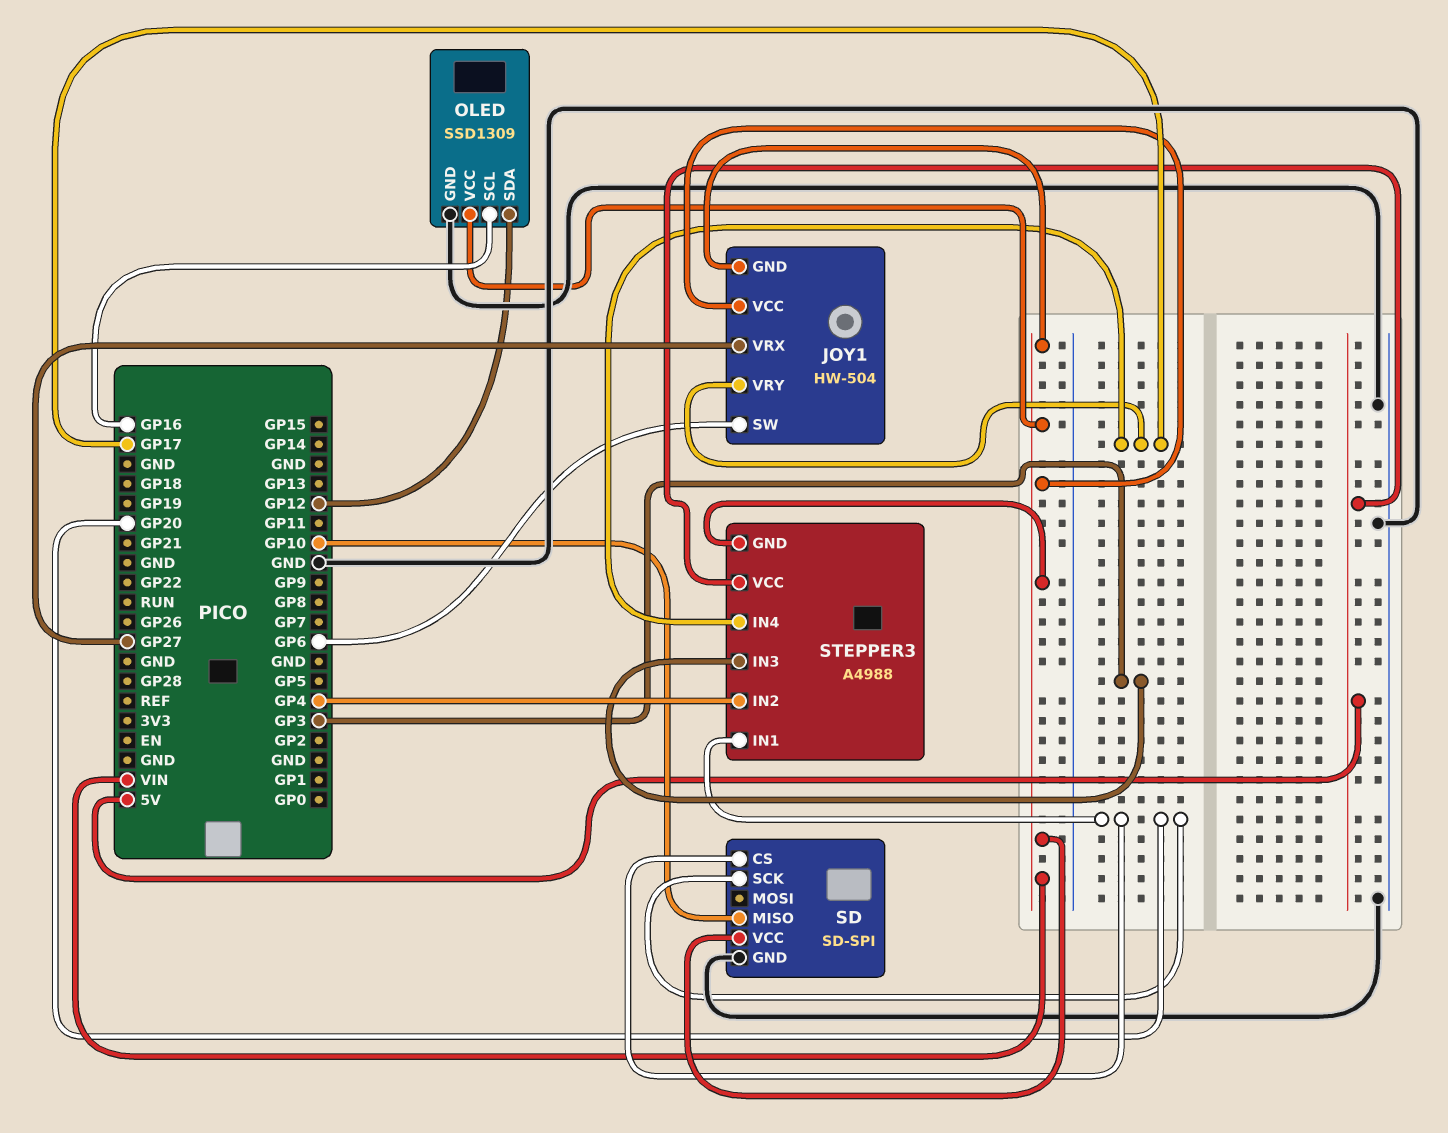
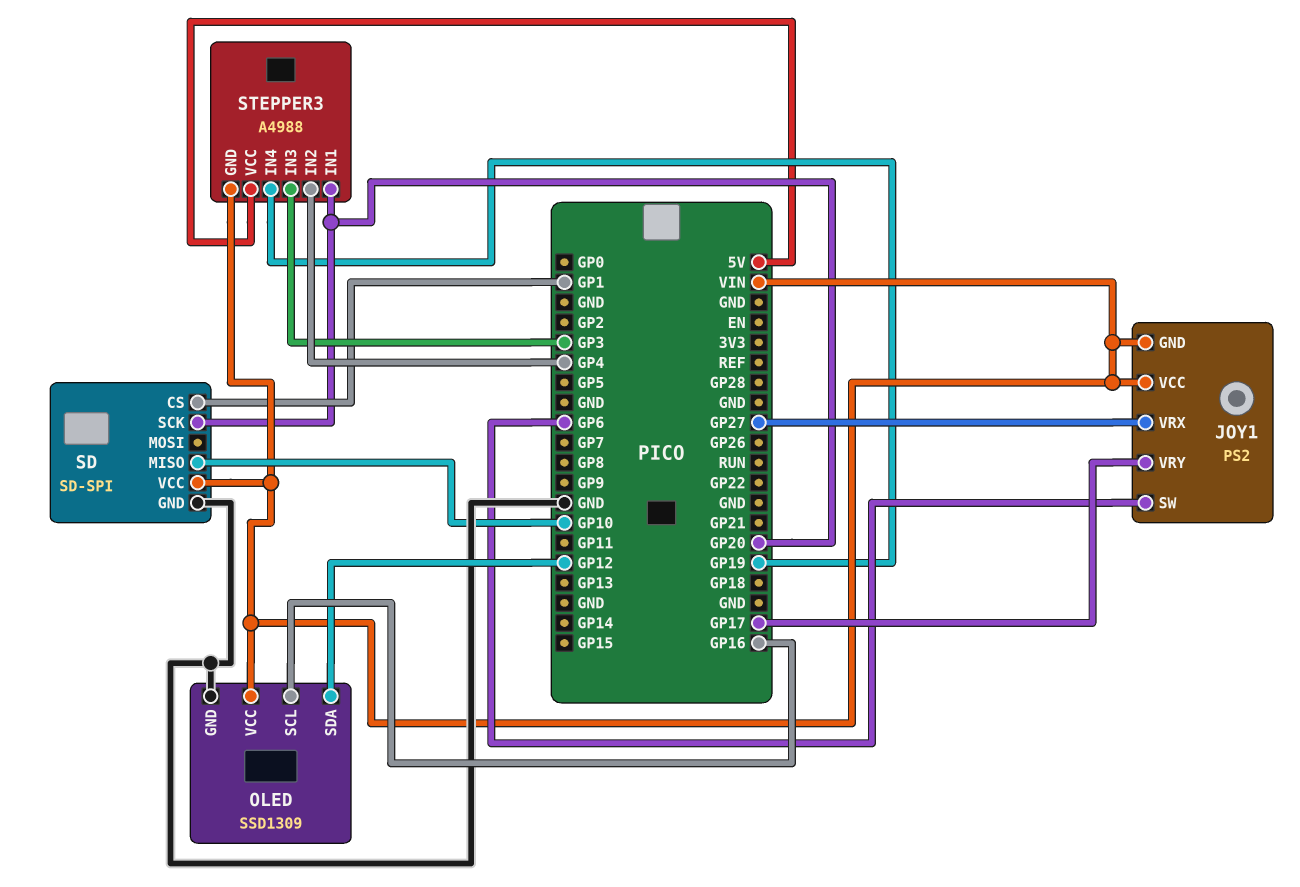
JOY1: HW-504 -> PS2
SD pin CS: GP20 -> GP1
STEPPER3 pin IN4: GP17 -> GP19

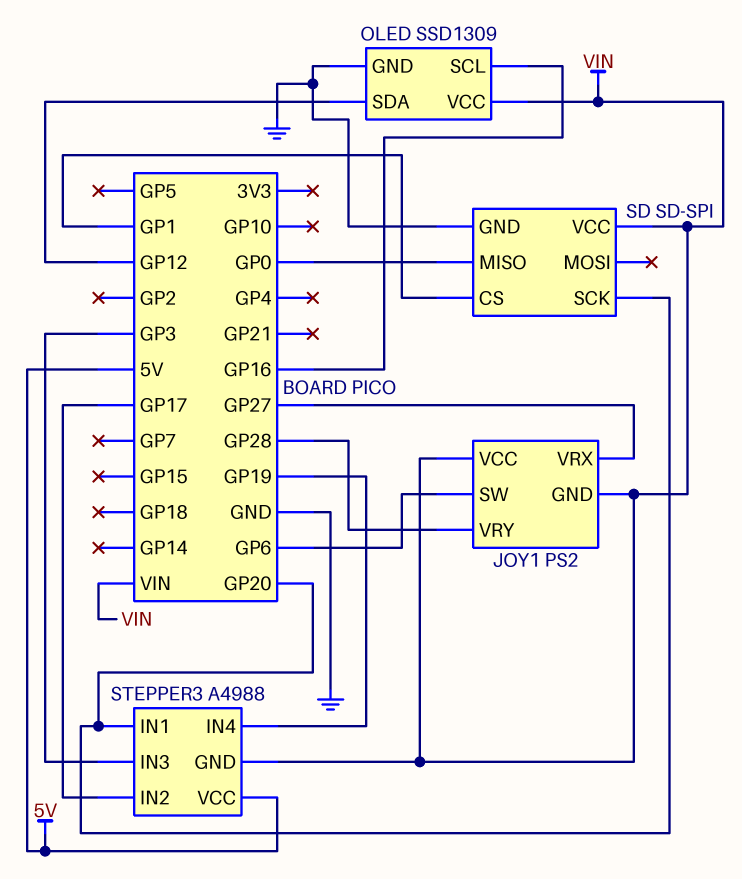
JOY1 pin VRY: GP17 -> GP28
SD pin MISO: GP10 -> GP0
STEPPER3 pin IN2: GP4 -> GP17

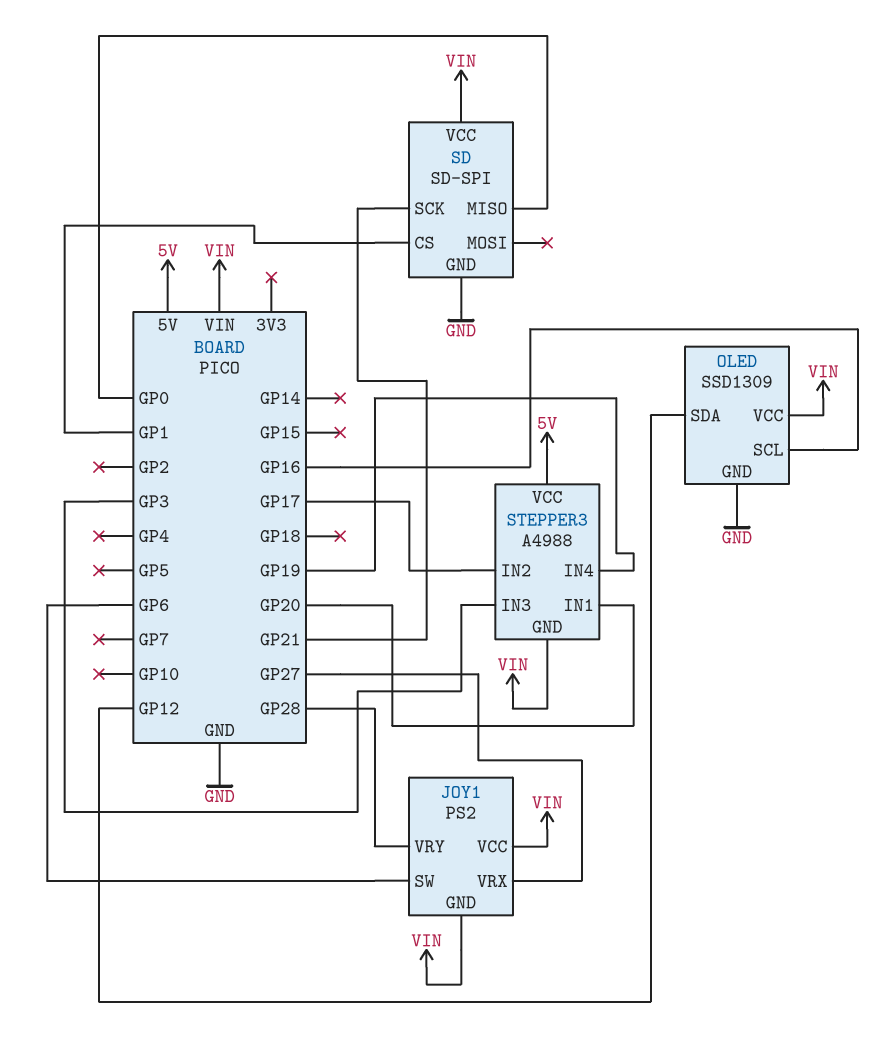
SD pin SCK: GP20 -> GP21

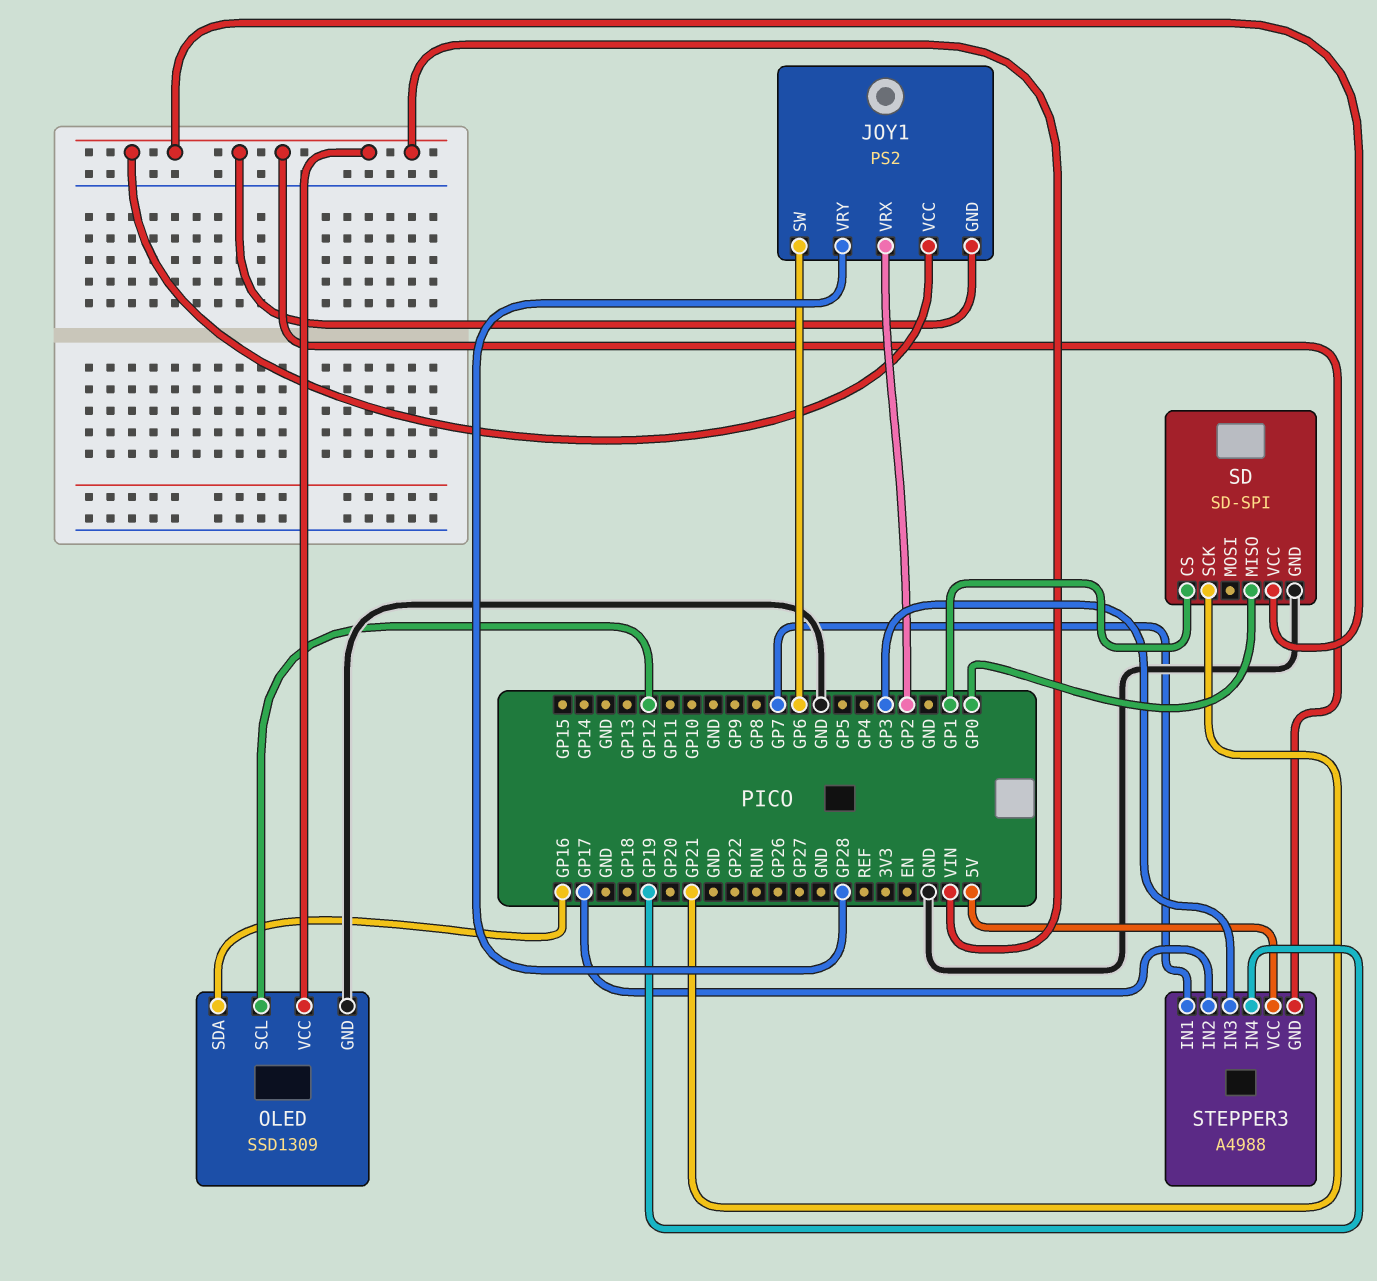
JOY1 pin VRX: GP27 -> GP2
OLED pin SCL: GP16 -> GP12
OLED pin SDA: GP12 -> GP16
STEPPER3 pin IN1: GP20 -> GP7

